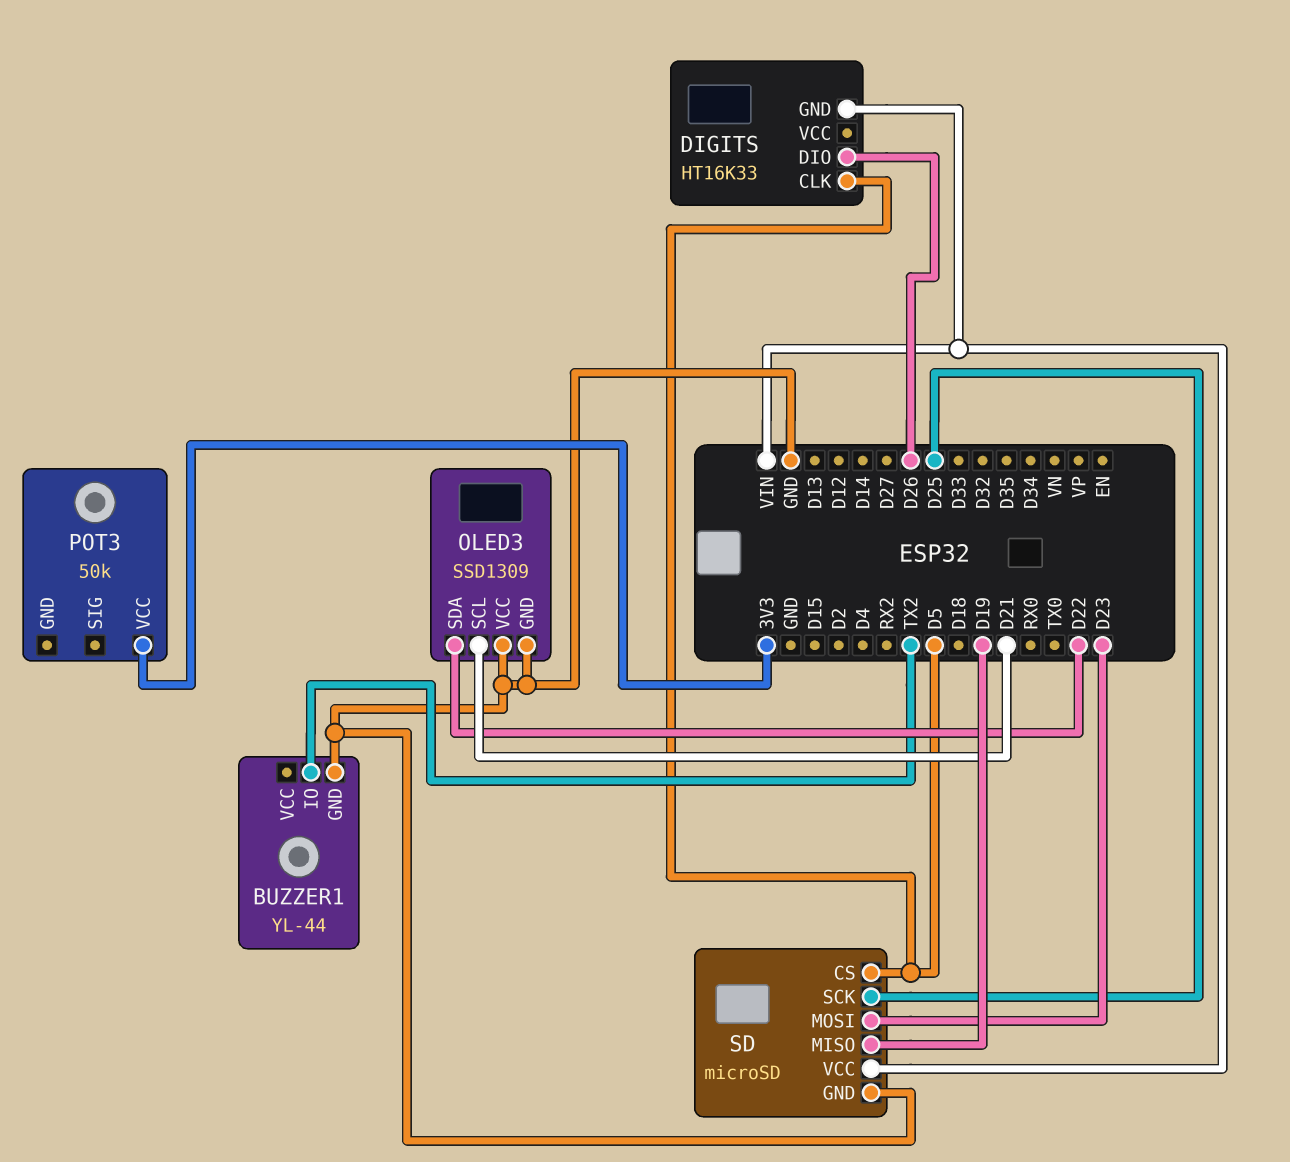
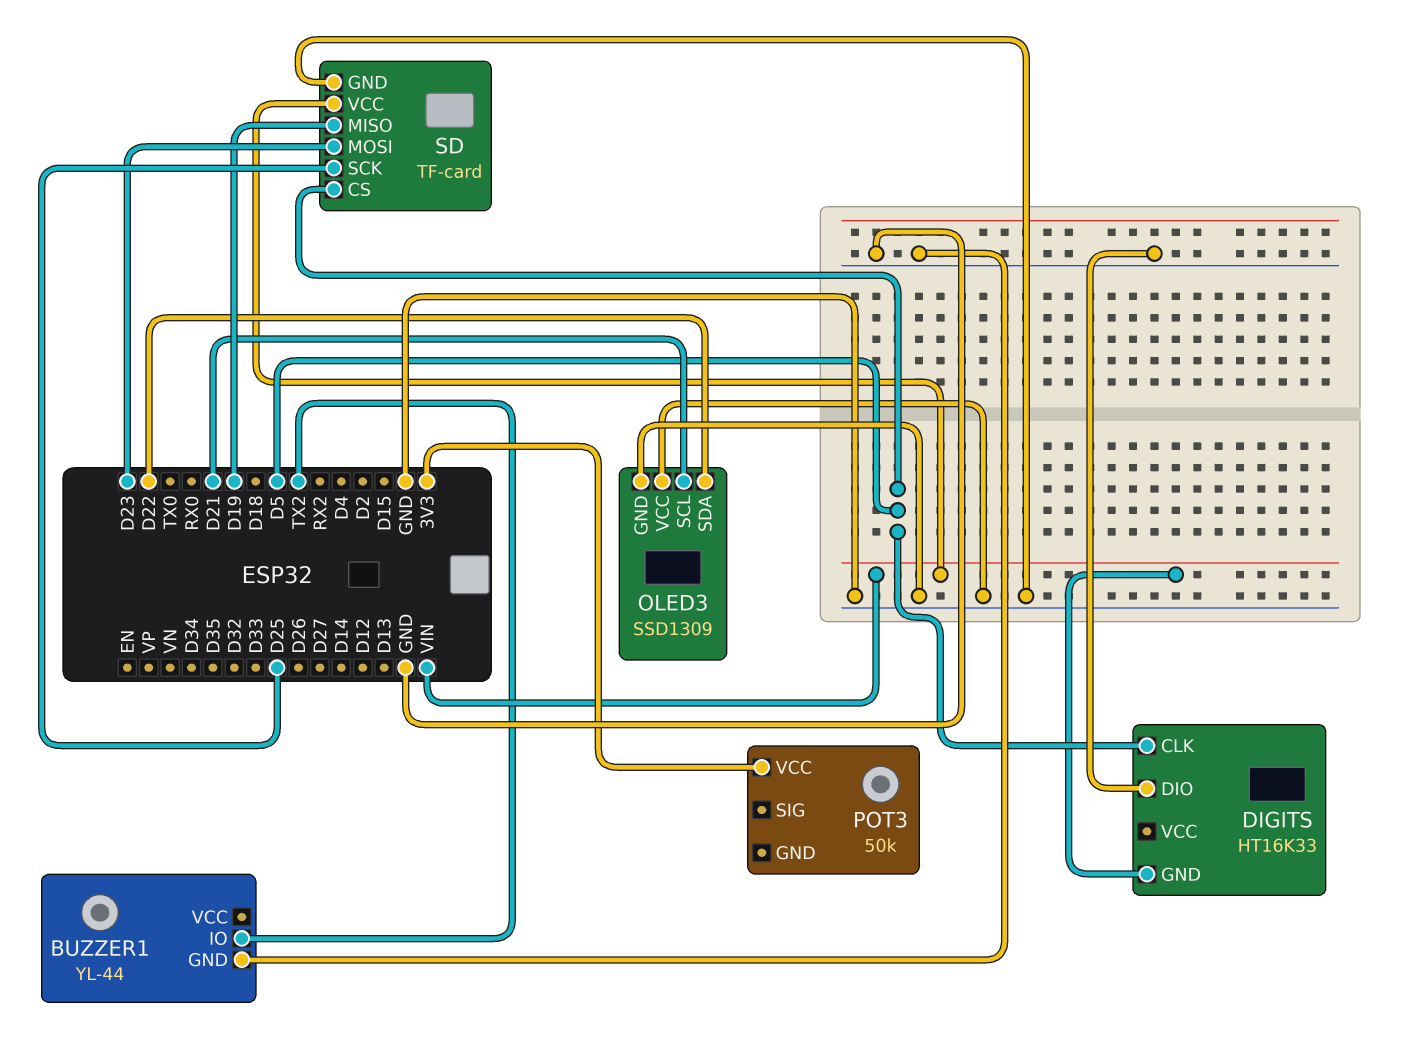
DIGITS pin DIO: D26 -> GND
SD: microSD -> TF-card

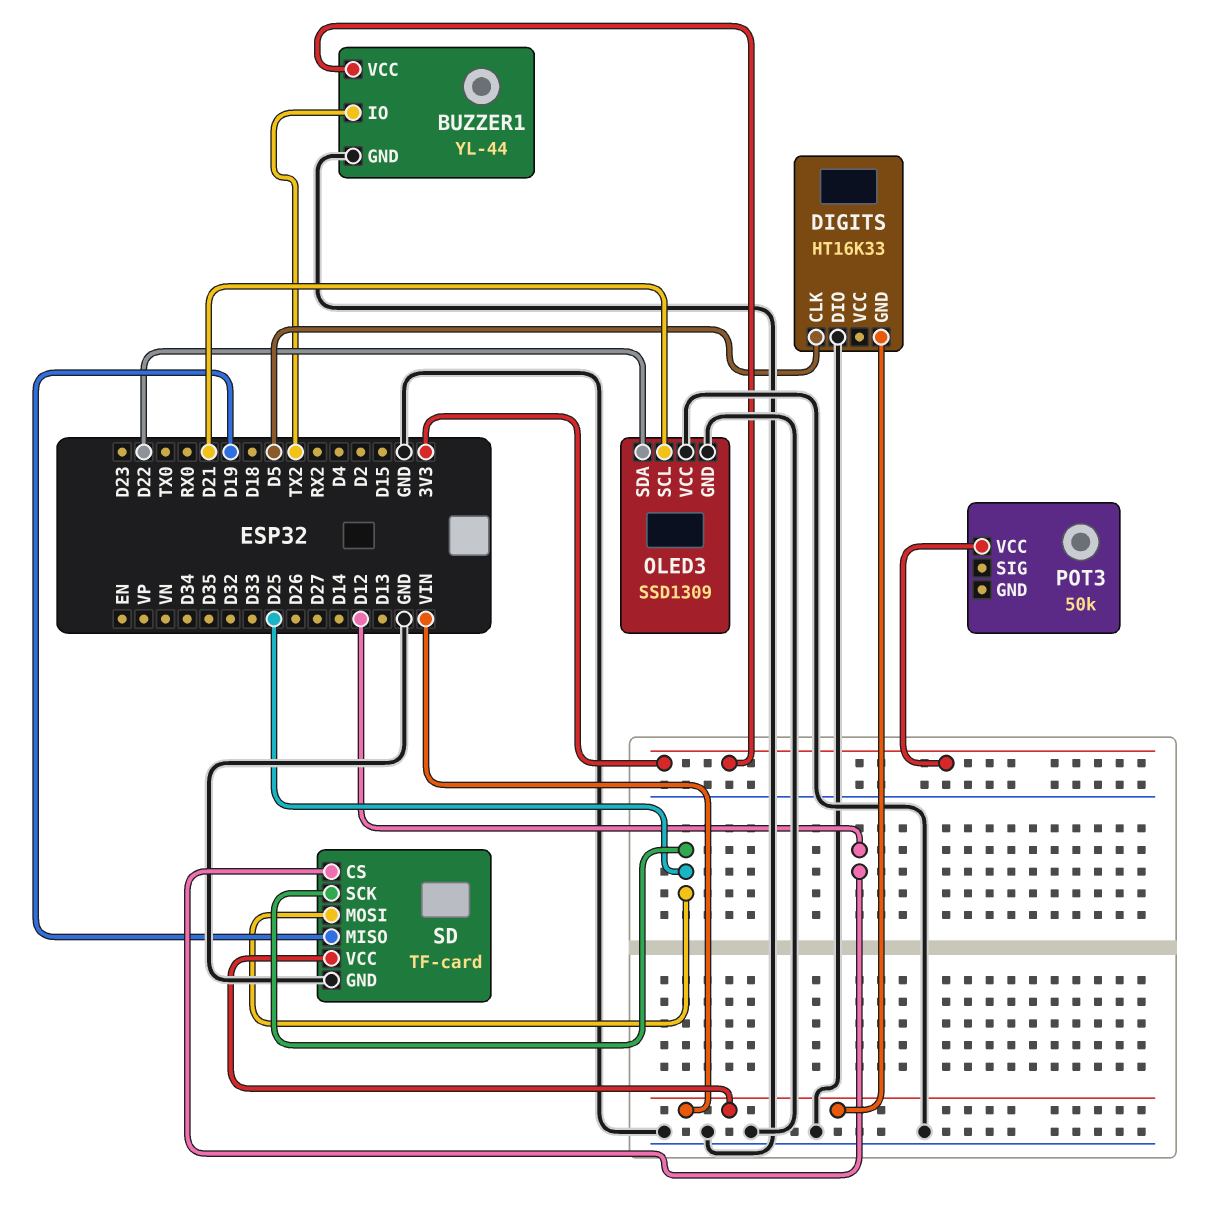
BUZZER1 pin VCC: none -> 3V3
SD pin CS: D5 -> D12
SD pin MOSI: D23 -> D25

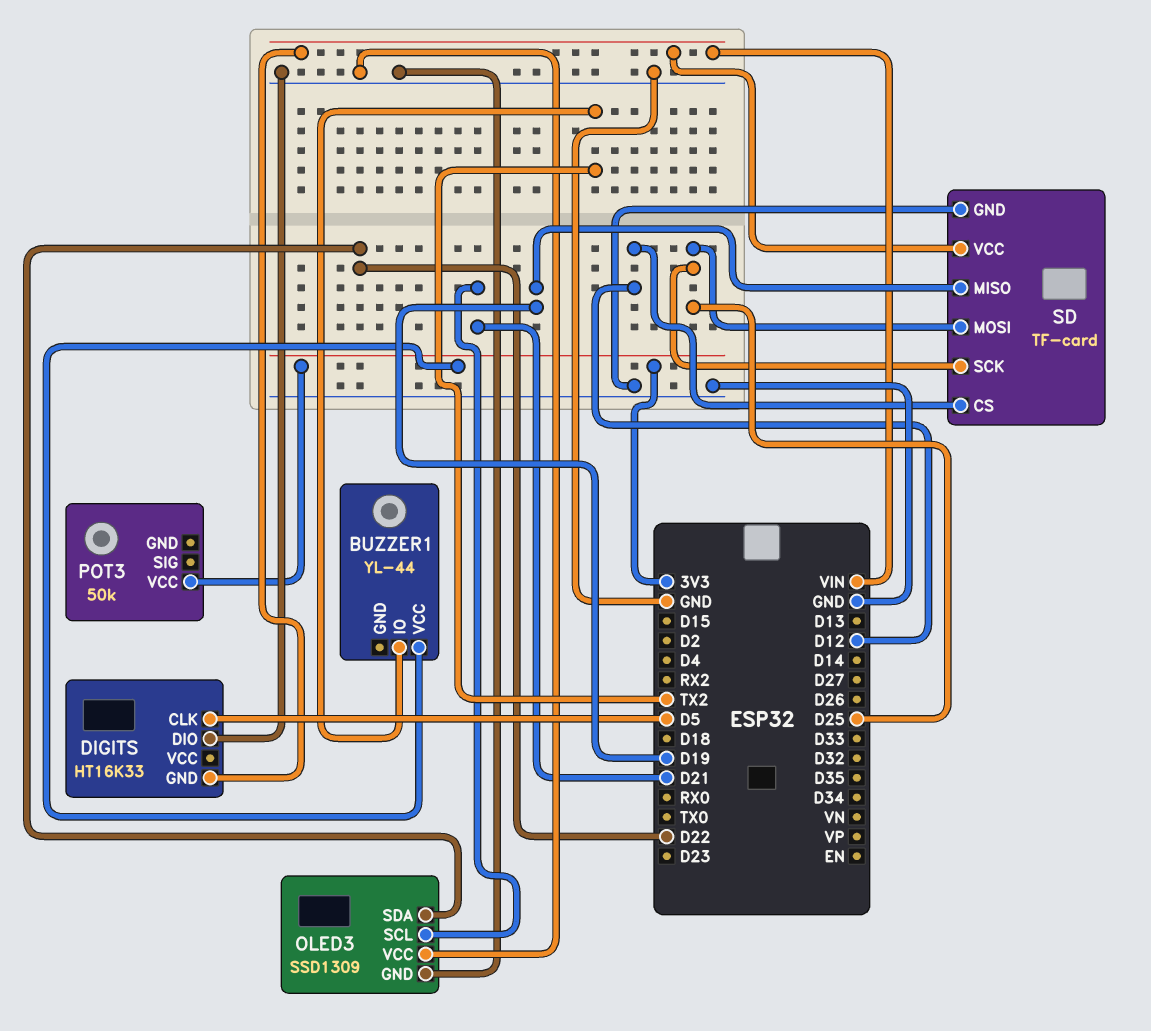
BUZZER1 pin GND: GND -> none

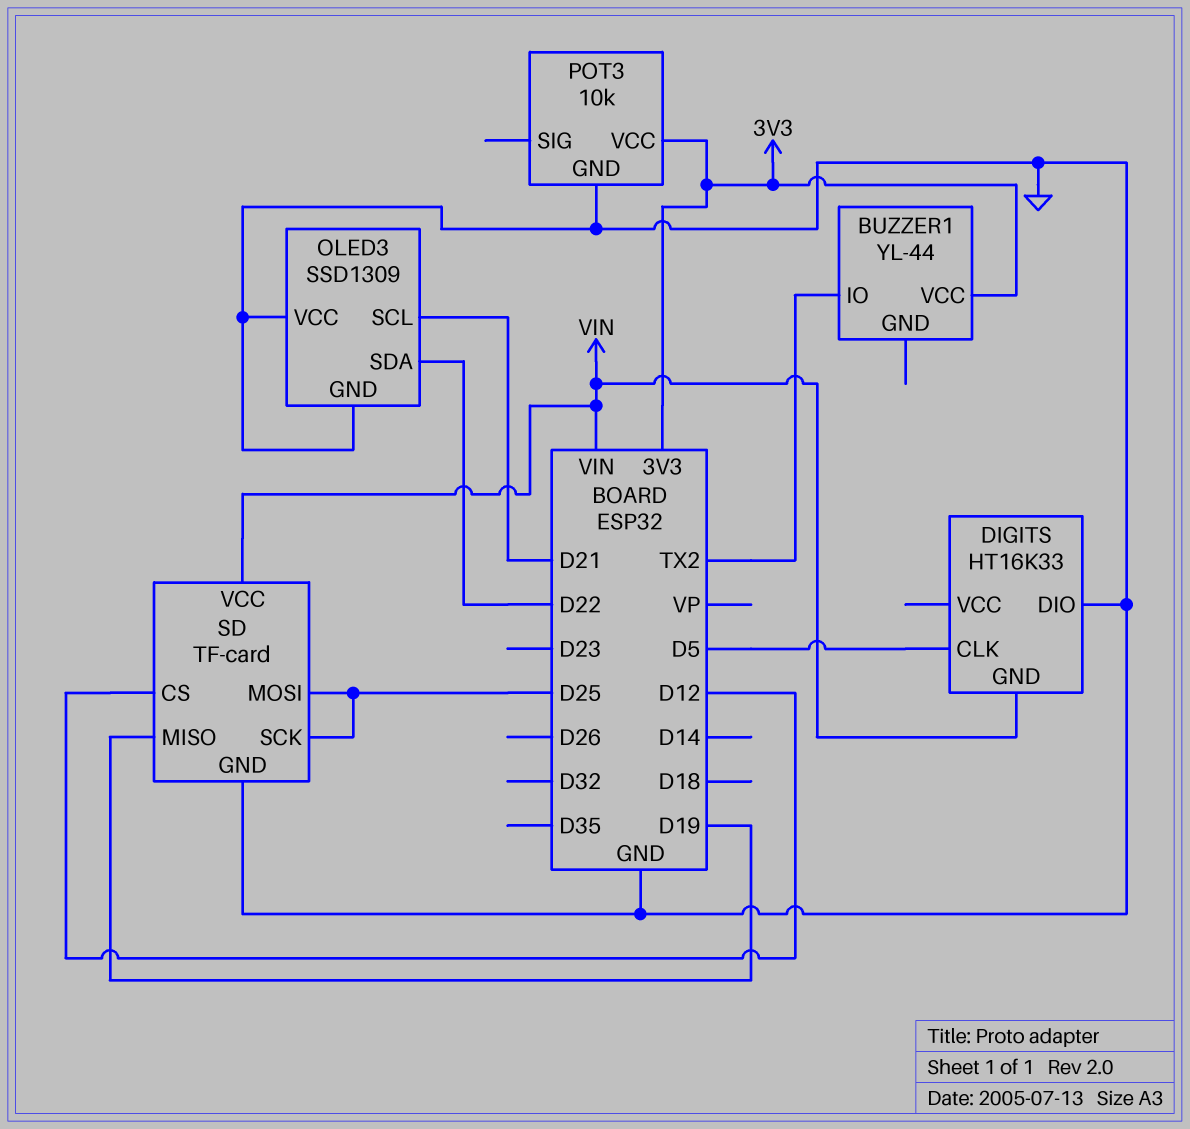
POT3: 50k -> 10k
POT3 pin GND: none -> GND

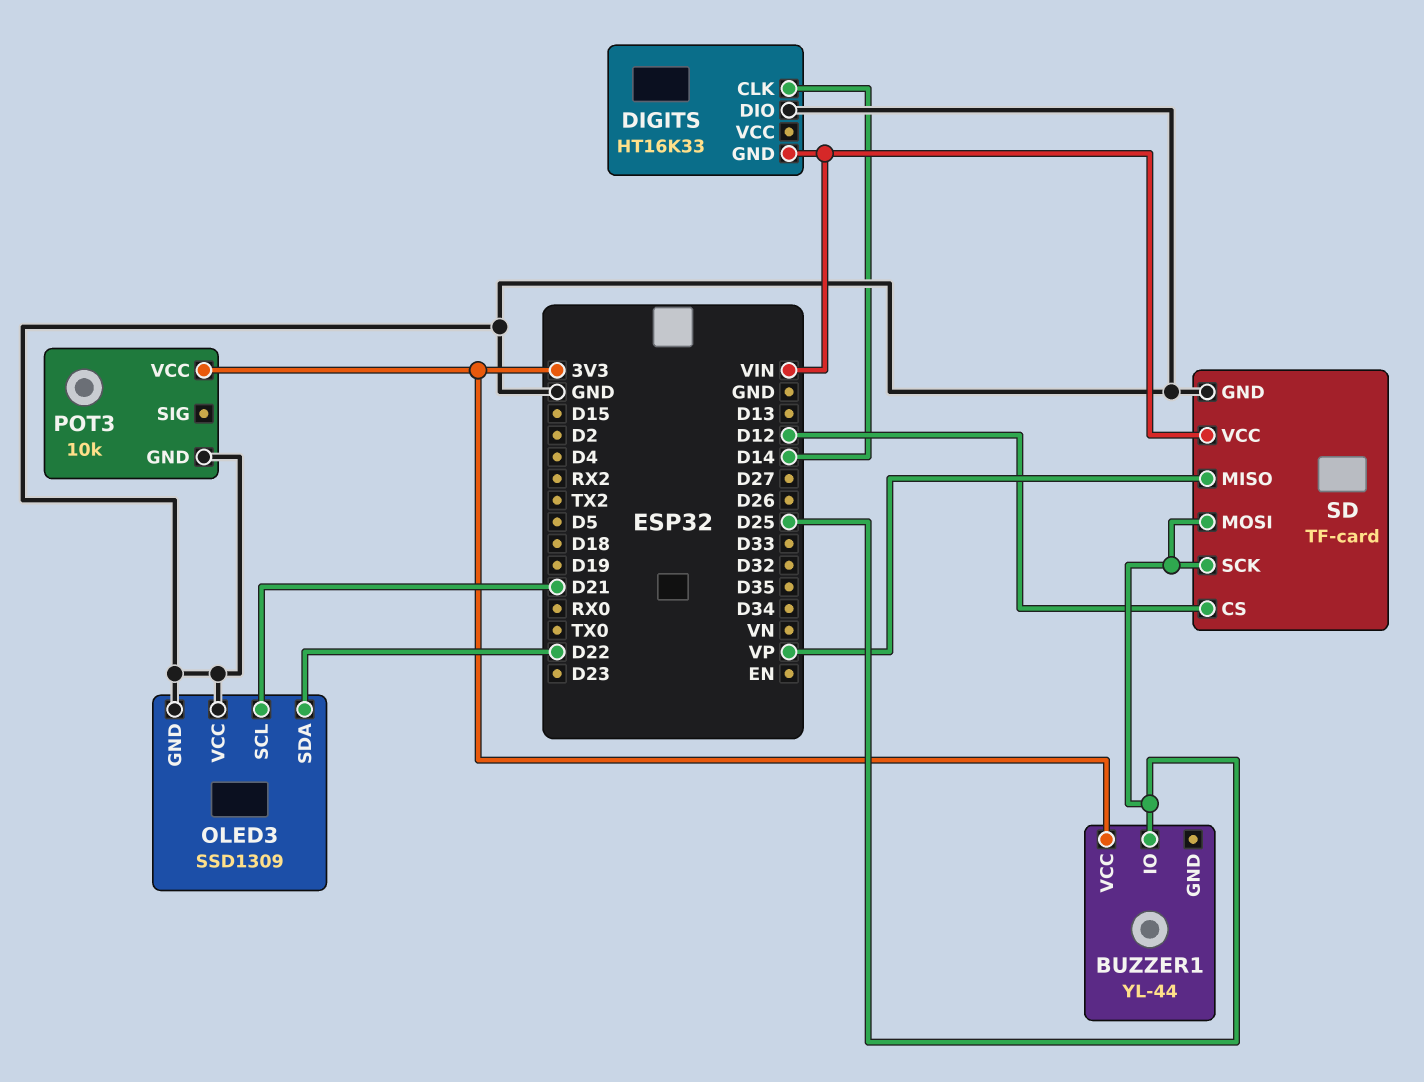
BUZZER1 pin IO: TX2 -> D25
DIGITS pin CLK: D5 -> D14
SD pin MISO: D19 -> VP

